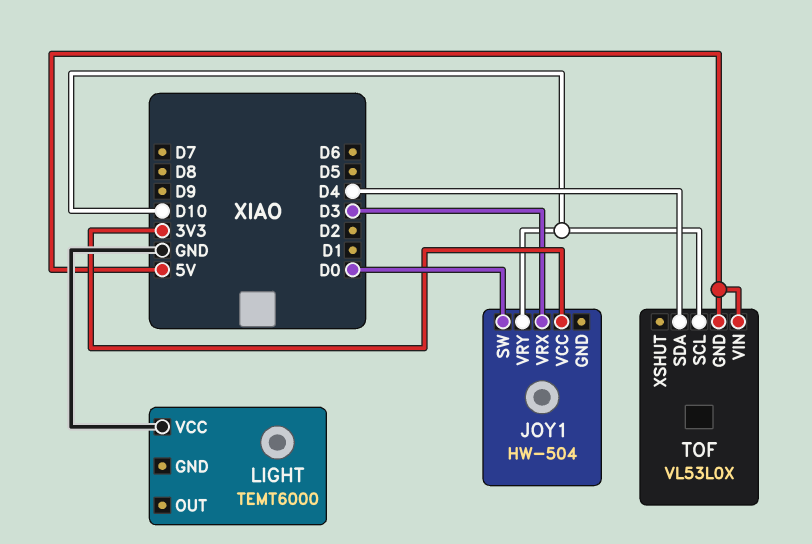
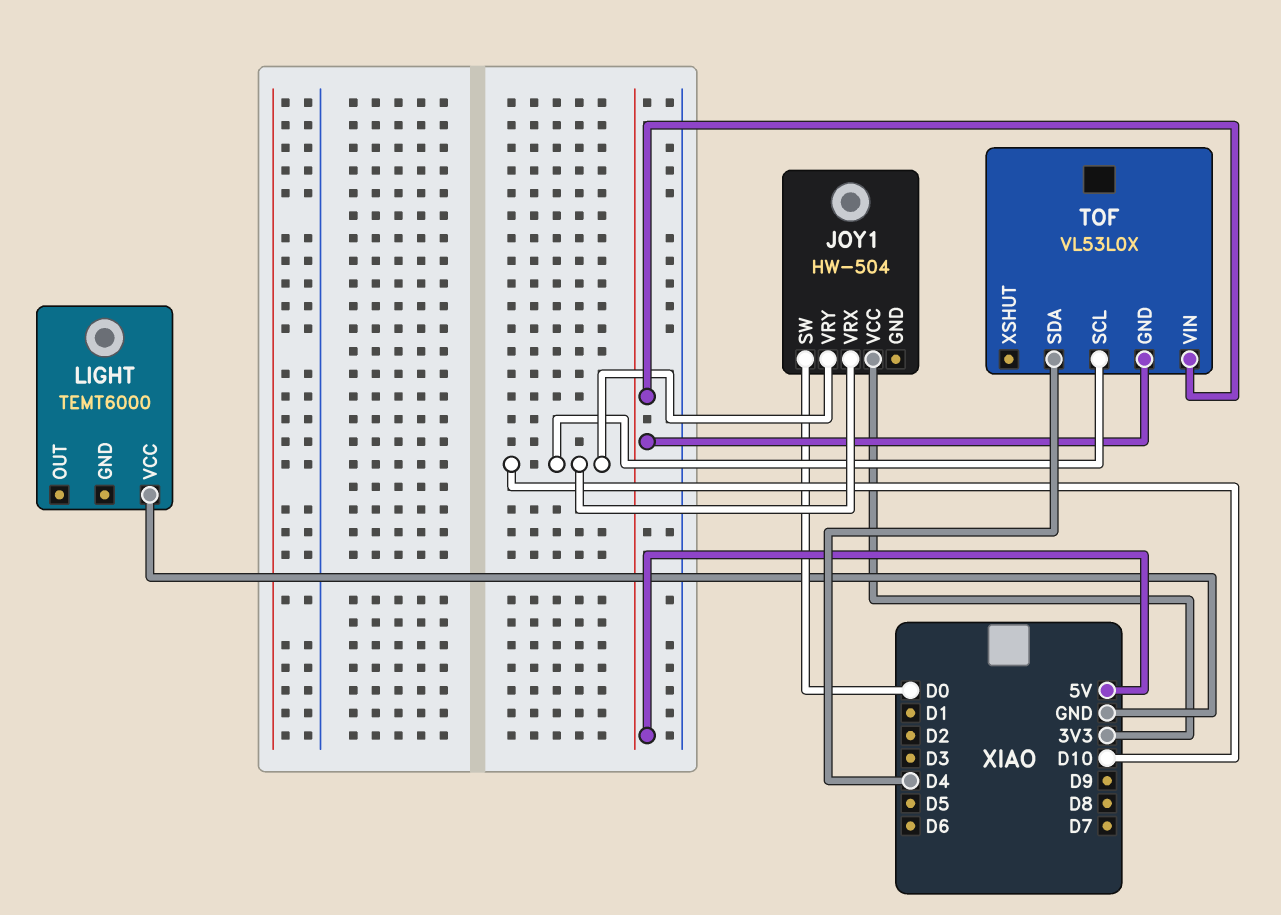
JOY1 pin VRX: D3 -> D10

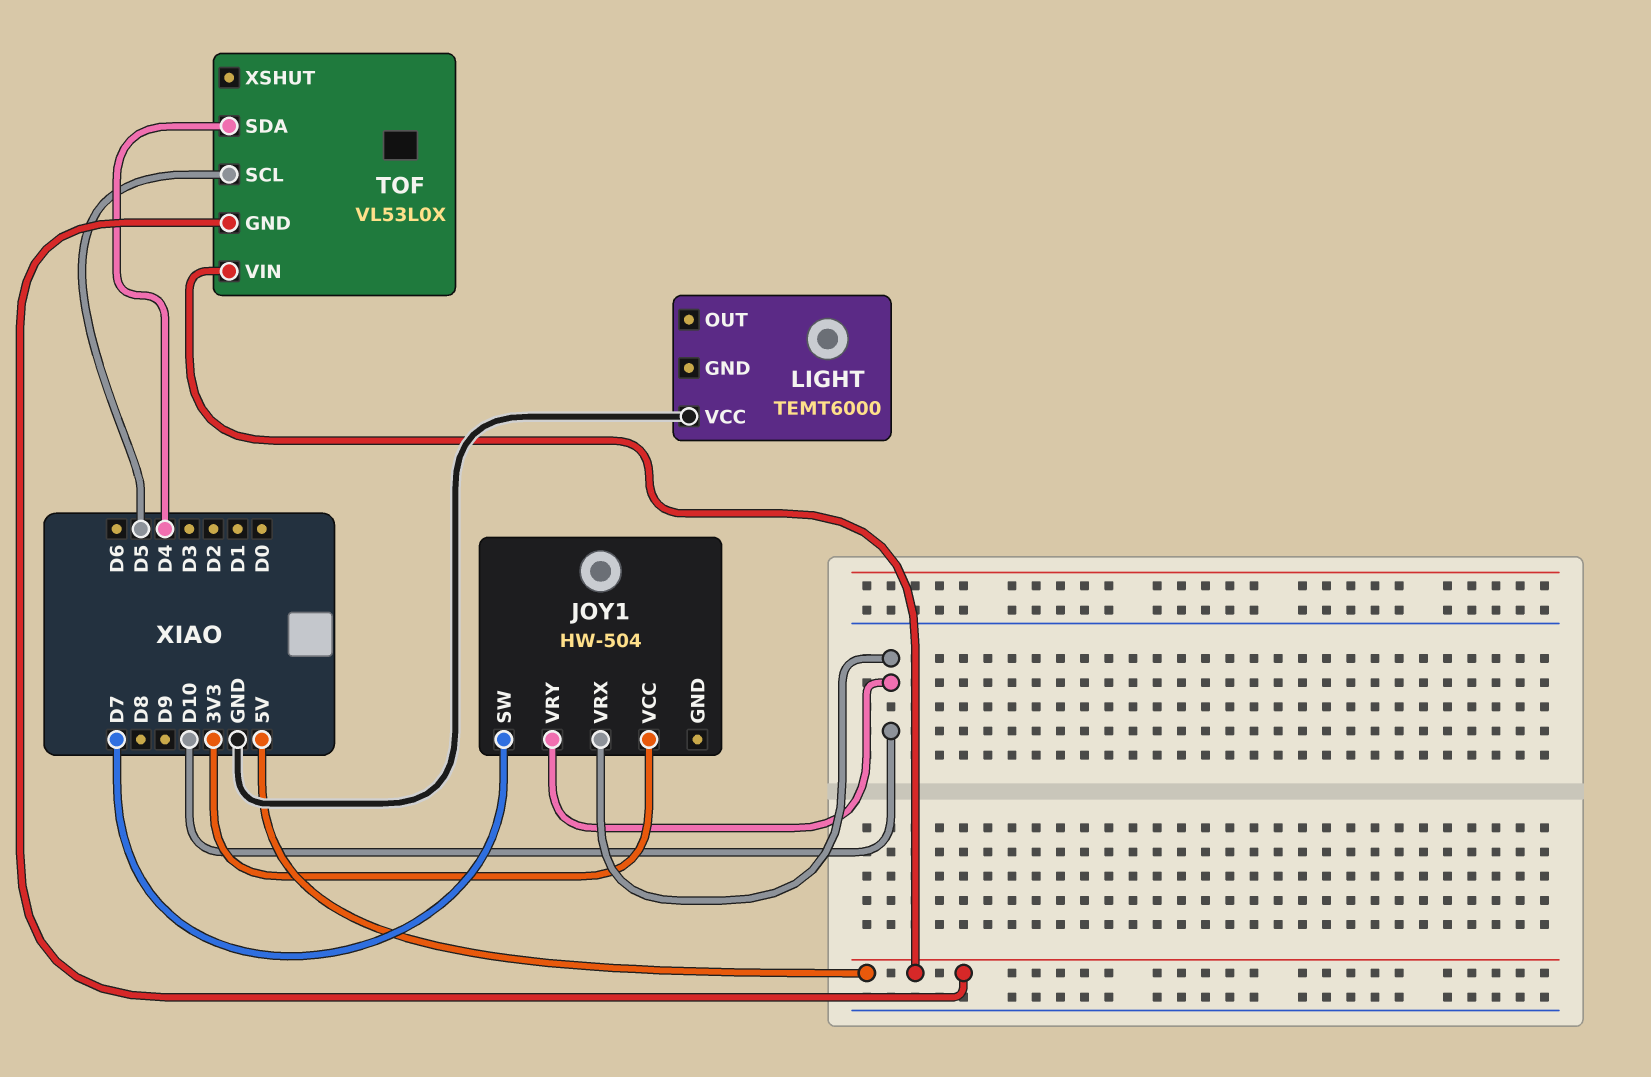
JOY1 pin SW: D0 -> D7
TOF pin SCL: D10 -> D5

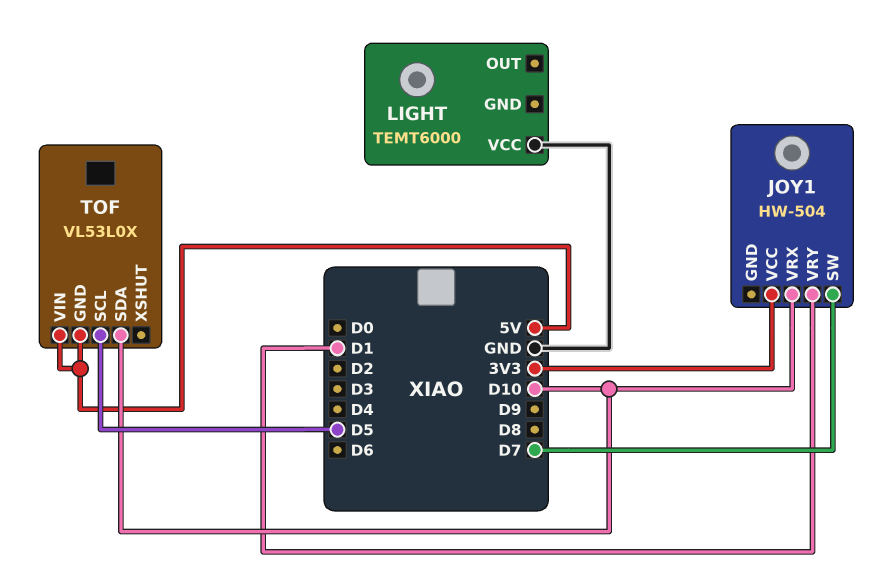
JOY1 pin VRY: D10 -> D1
TOF pin SDA: D4 -> D10

